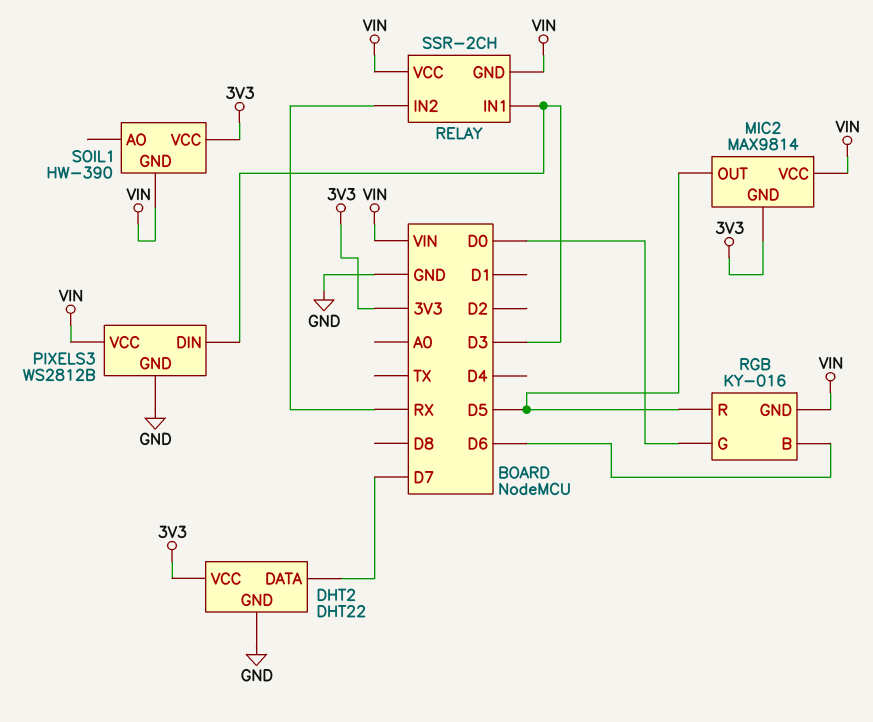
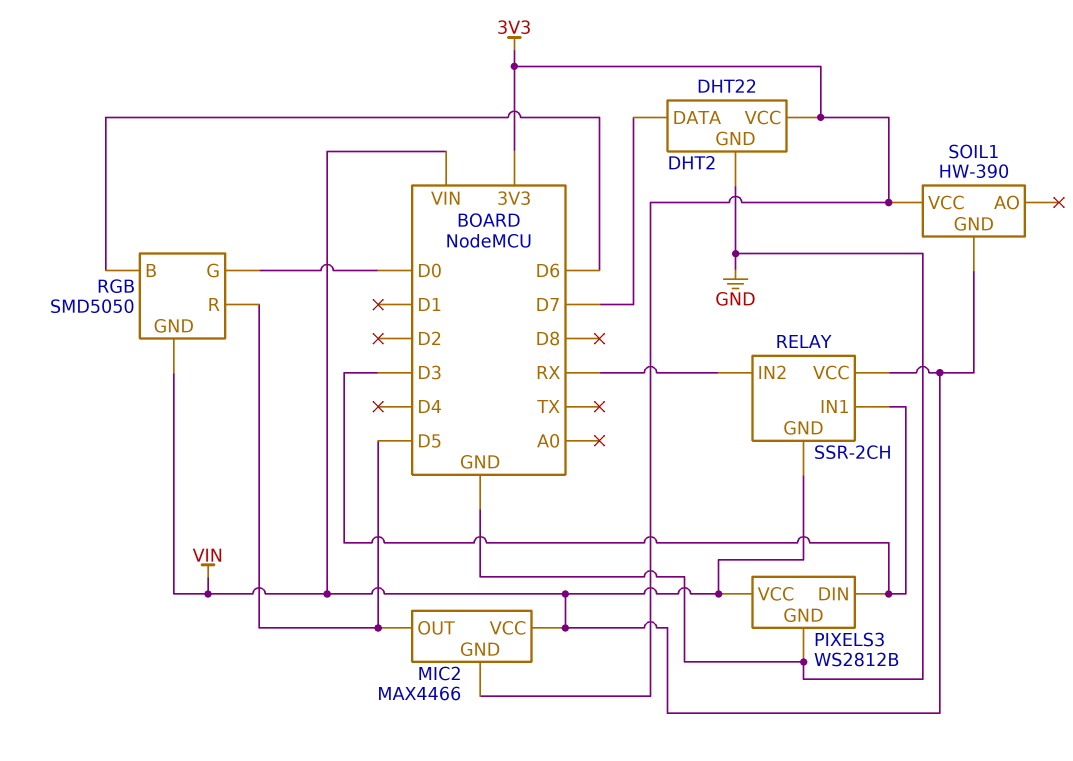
MIC2: MAX9814 -> MAX4466
RGB: KY-016 -> SMD5050

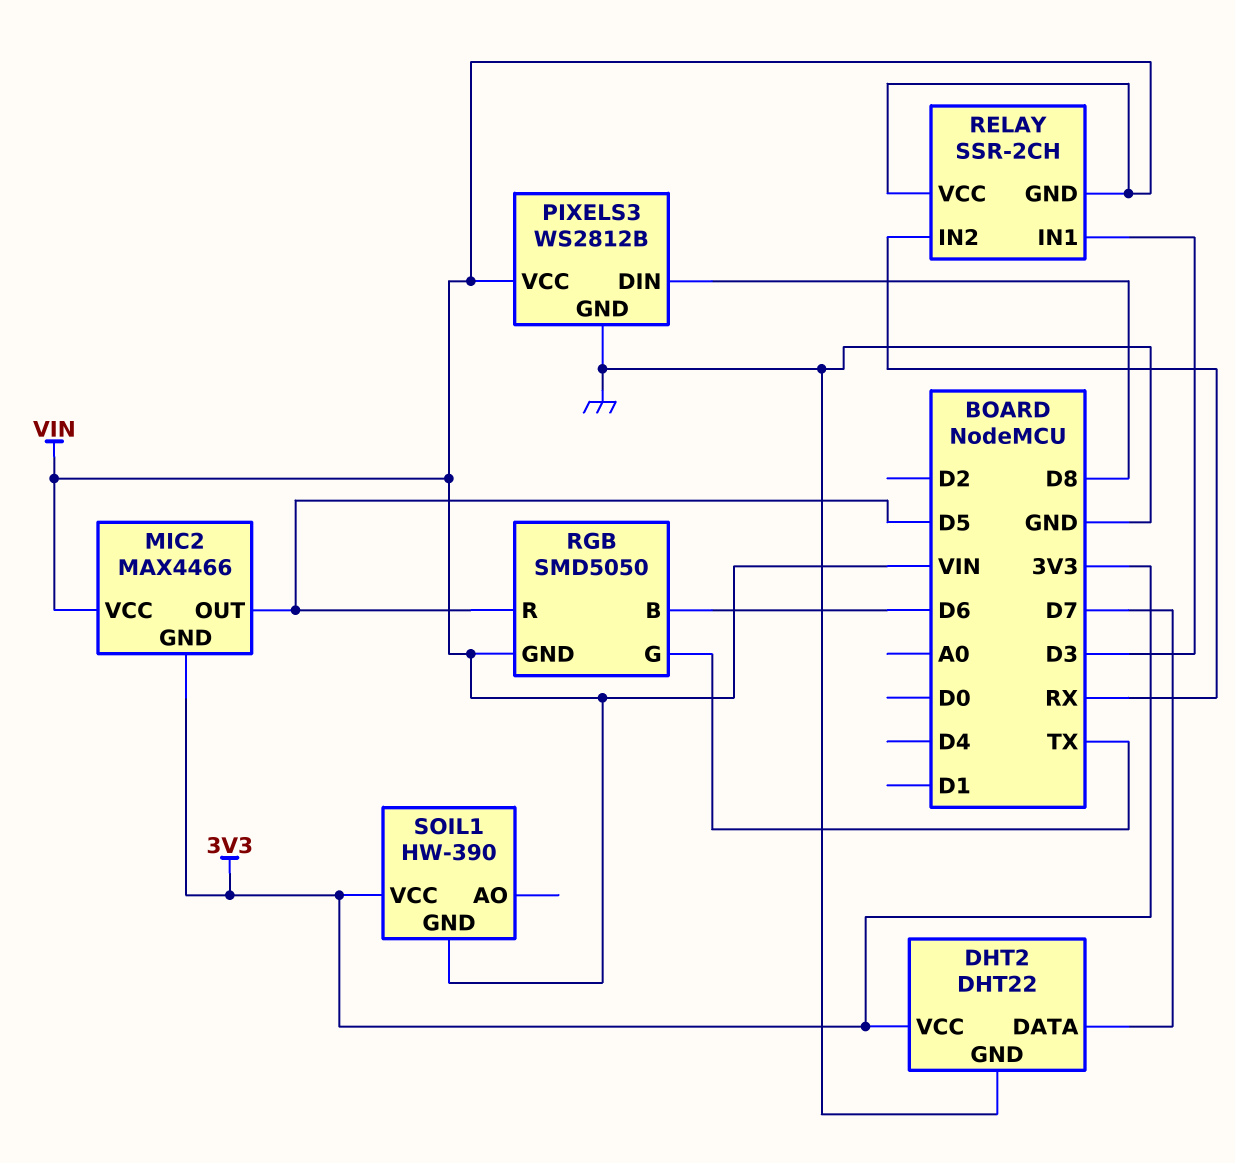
PIXELS3 pin DIN: D3 -> D8
RGB pin G: D0 -> TX

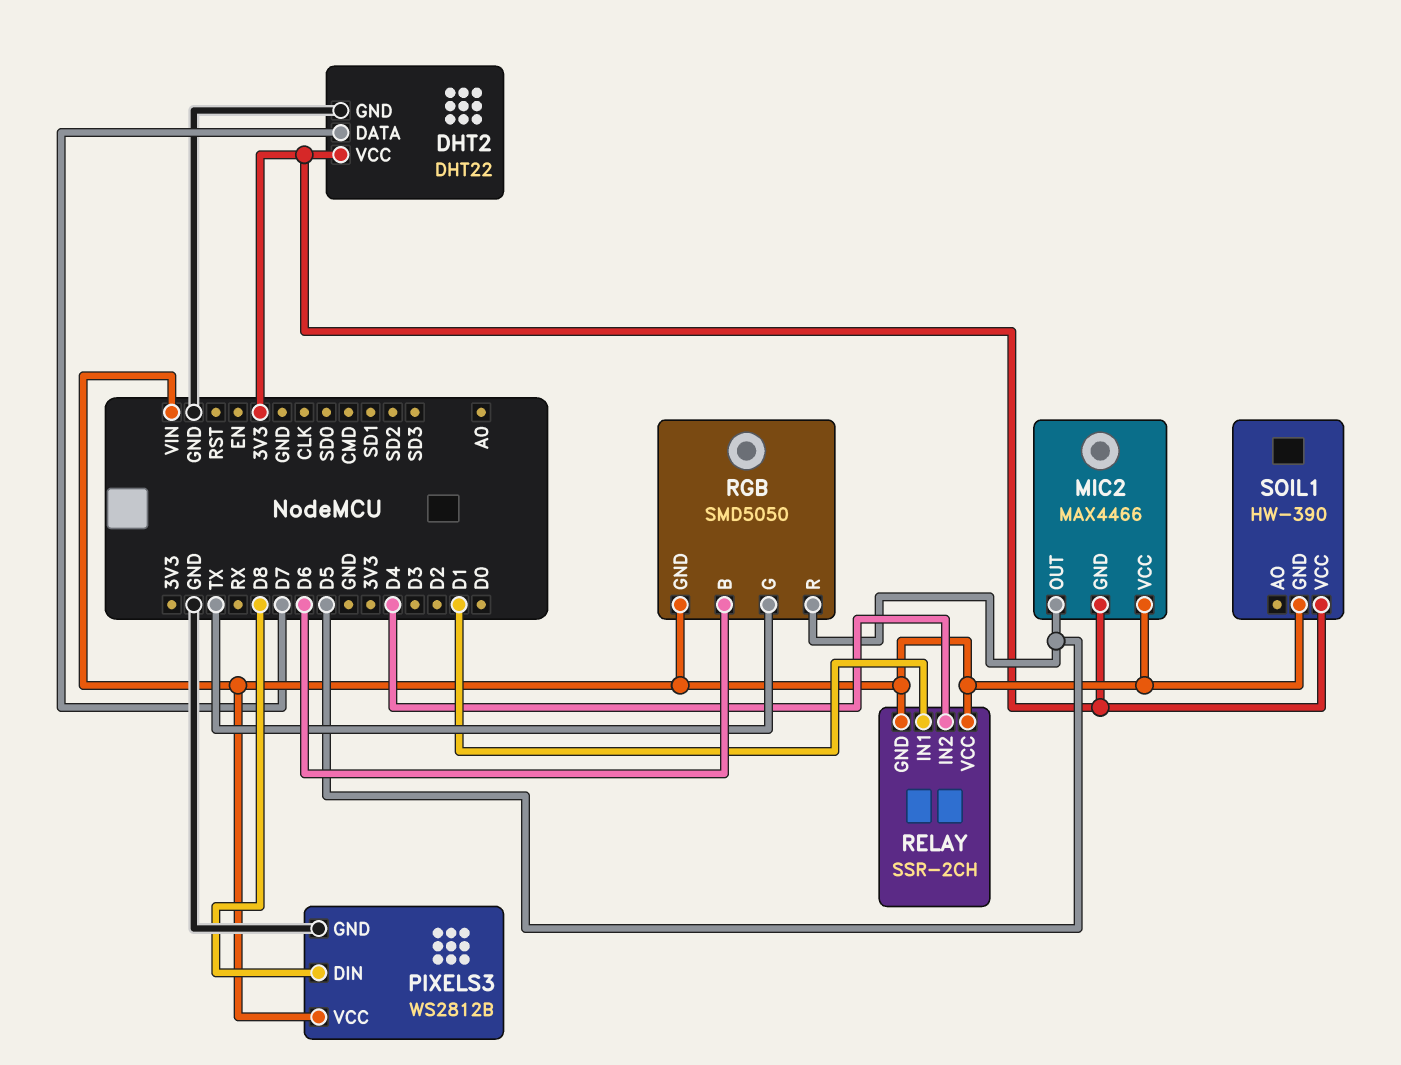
RELAY pin IN1: D3 -> D1
RELAY pin IN2: RX -> D4

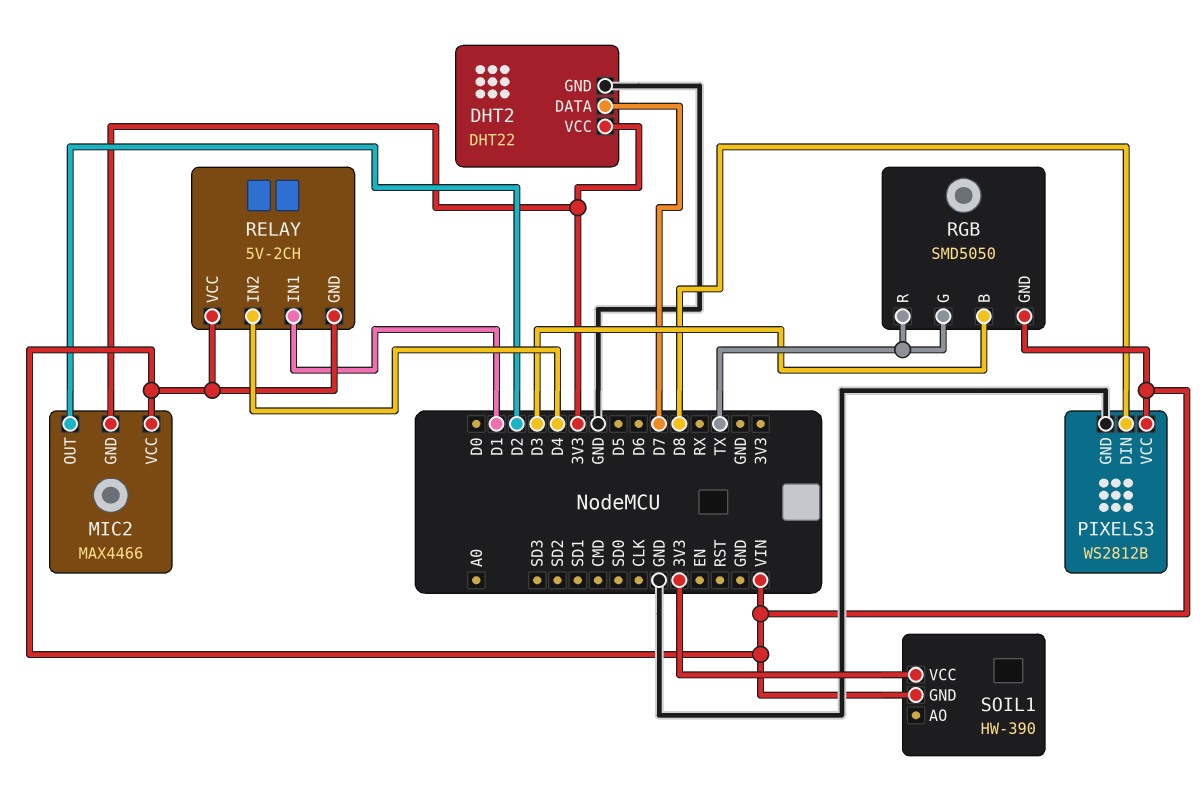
MIC2 pin OUT: D5 -> D2
RELAY: SSR-2CH -> 5V-2CH
RGB pin B: D6 -> D3
RGB pin R: D5 -> TX

